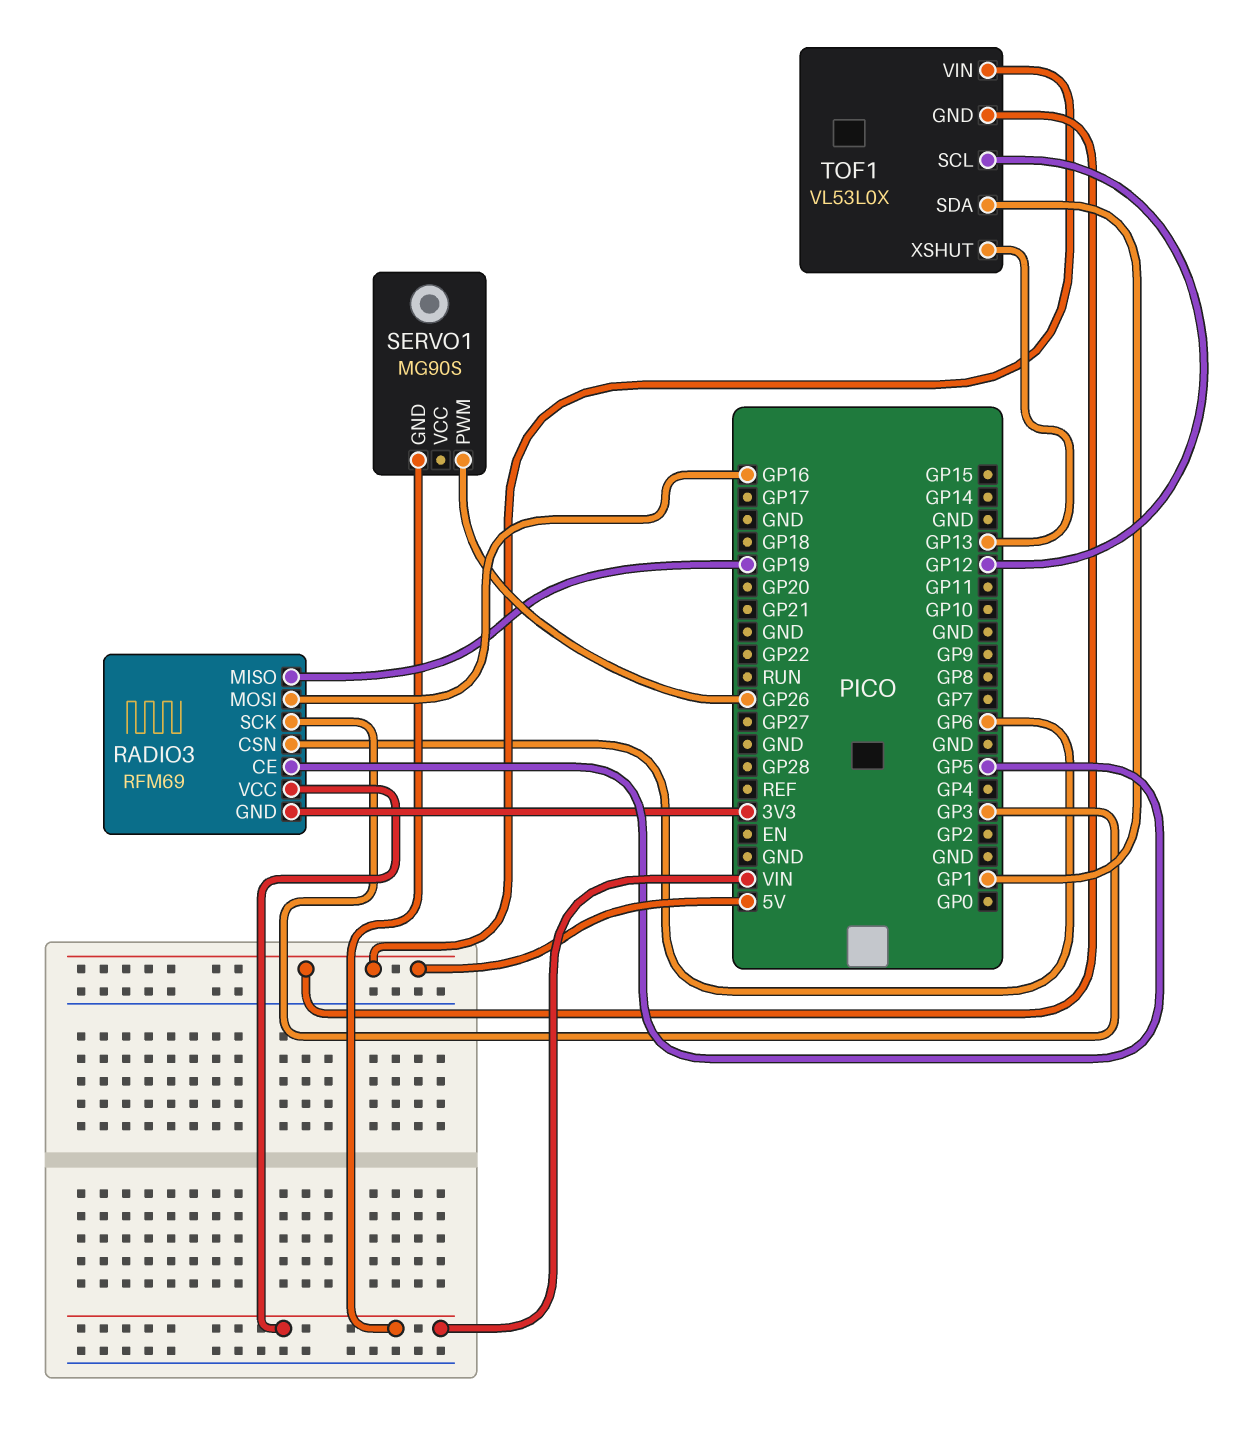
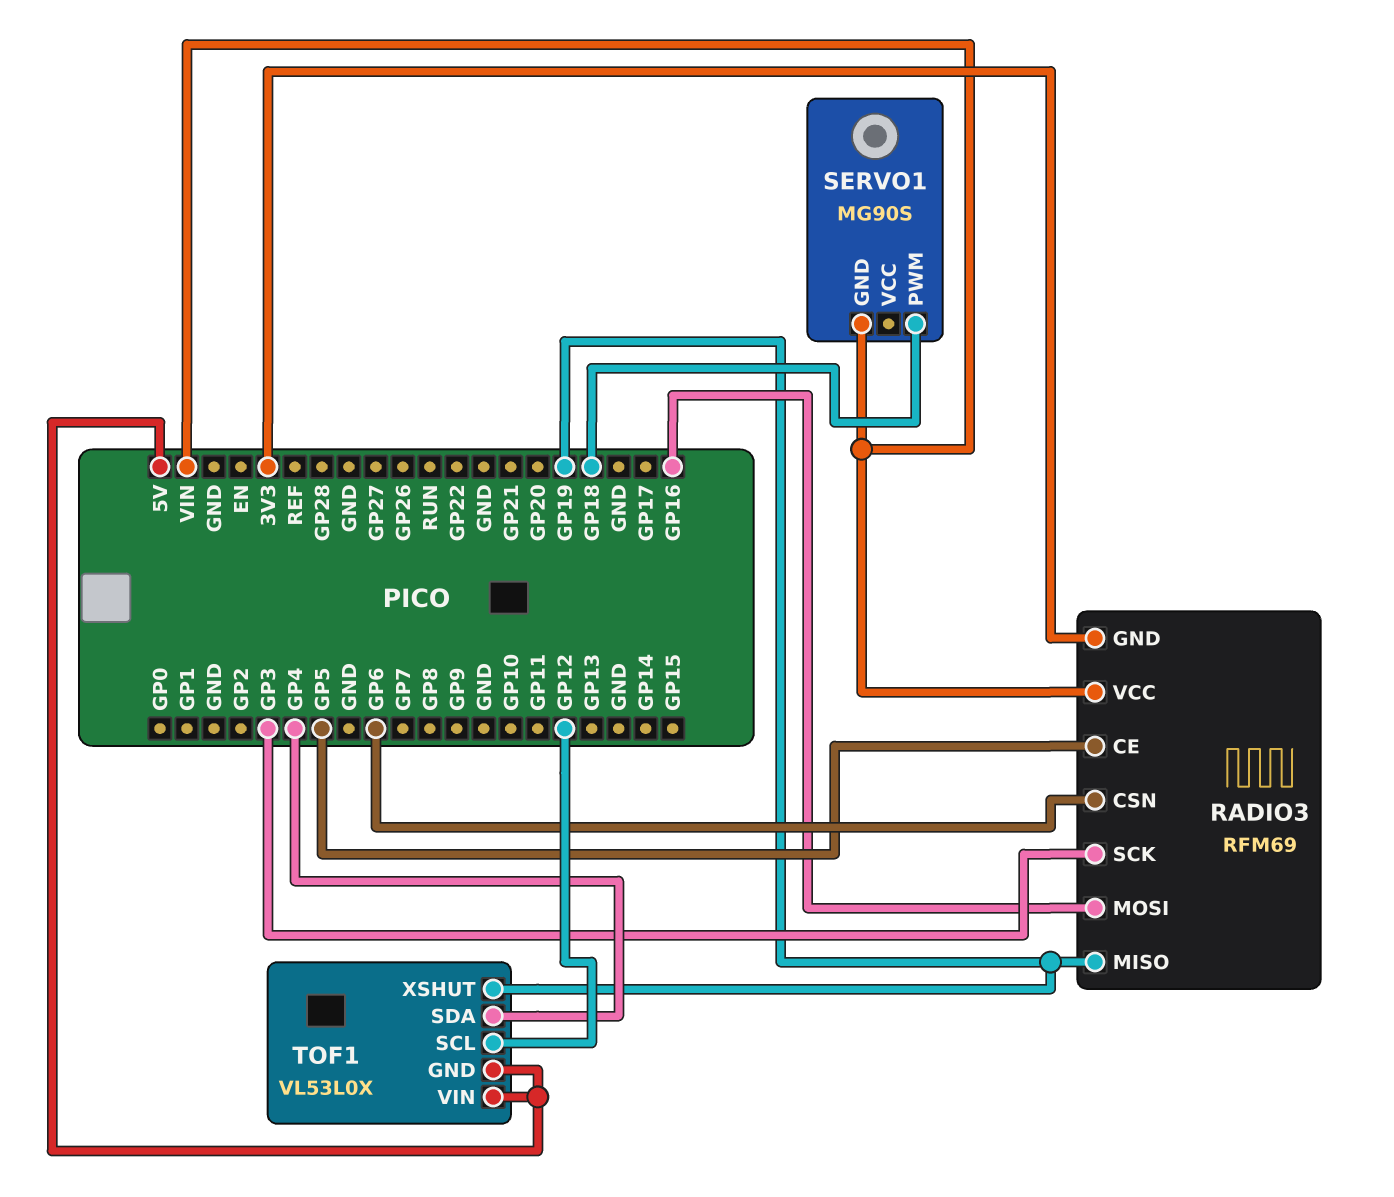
SERVO1 pin PWM: GP26 -> GP18
TOF1 pin SDA: GP1 -> GP4
TOF1 pin XSHUT: GP13 -> GP19

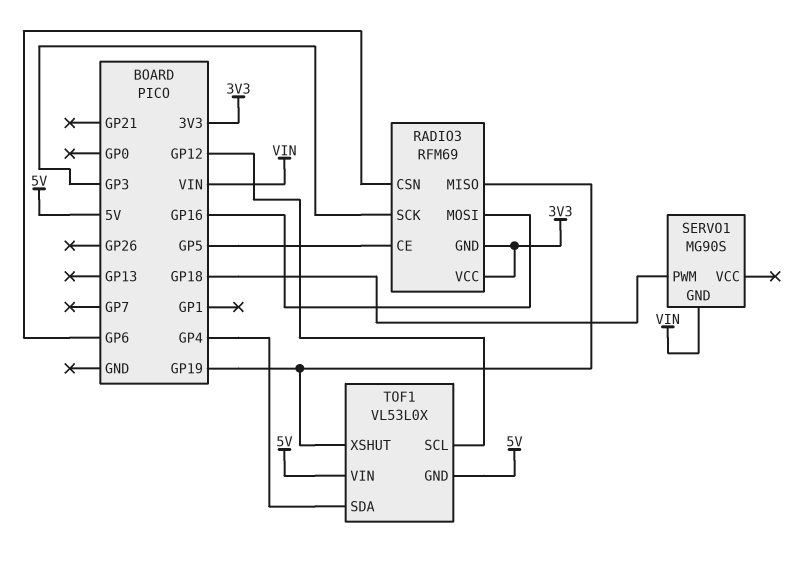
RADIO3 pin VCC: VIN -> 3V3

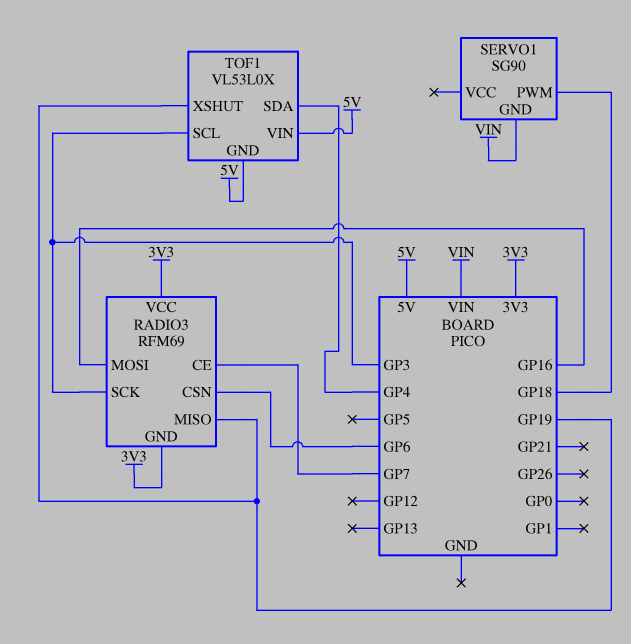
RADIO3 pin CE: GP5 -> GP7
SERVO1: MG90S -> SG90
TOF1 pin SCL: GP12 -> GP3

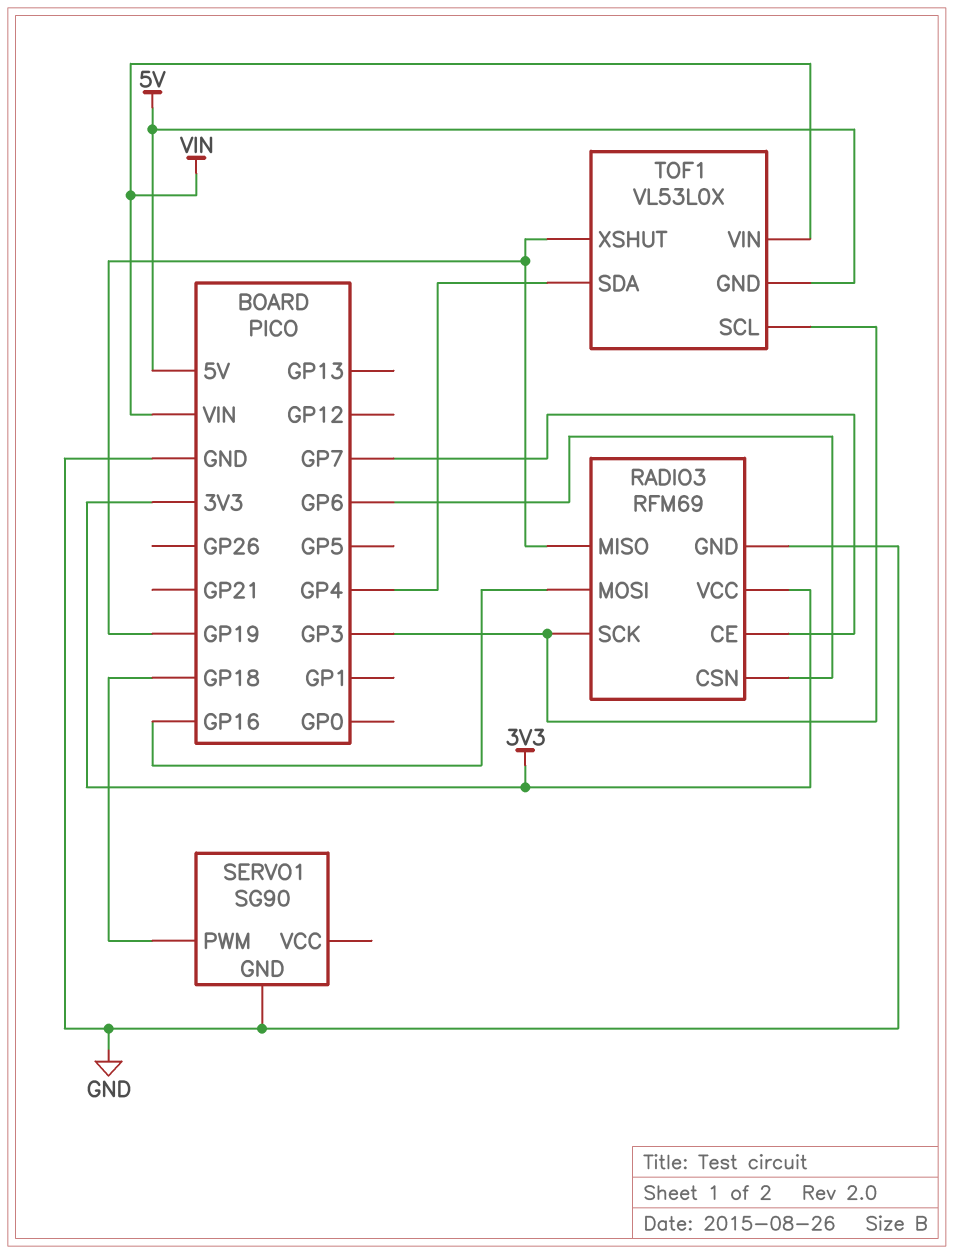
RADIO3 pin GND: 3V3 -> GND
SERVO1 pin GND: VIN -> GND
TOF1 pin VIN: 5V -> VIN

